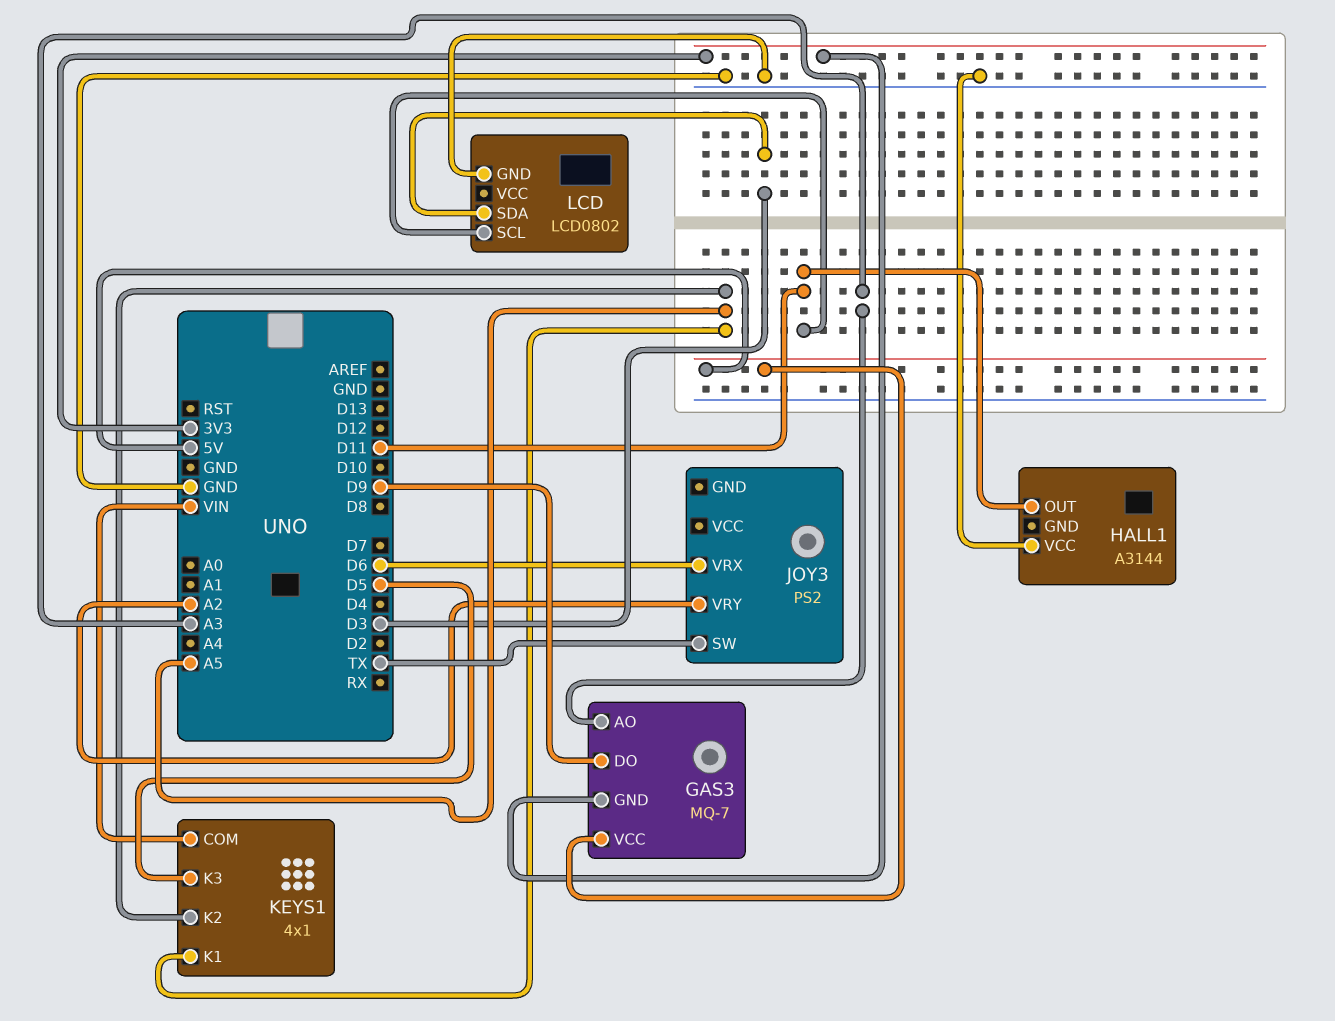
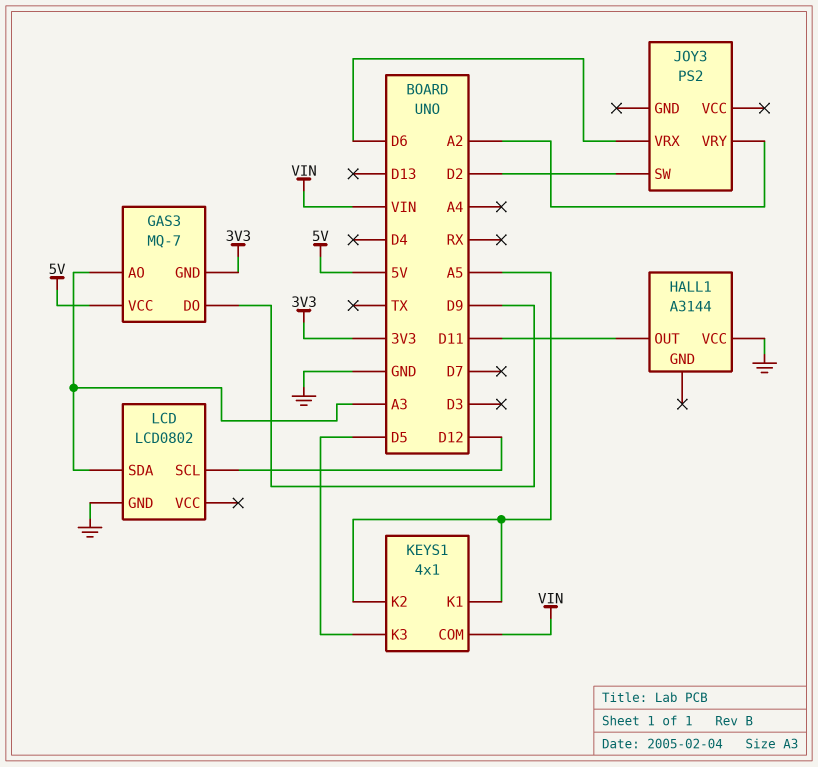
JOY3 pin SW: TX -> D2
LCD pin SCL: D11 -> D12
LCD pin SDA: D3 -> A3

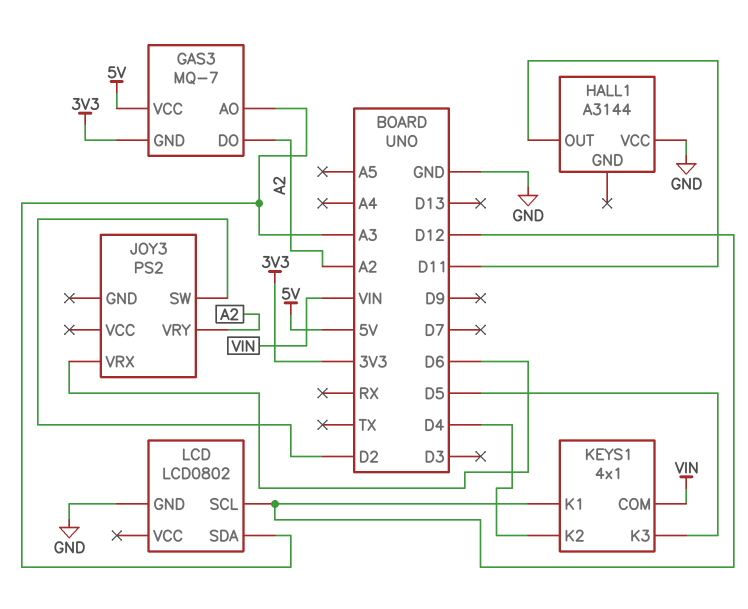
GAS3 pin DO: D9 -> A2
KEYS1 pin K1: A5 -> D12
KEYS1 pin K2: A5 -> D4

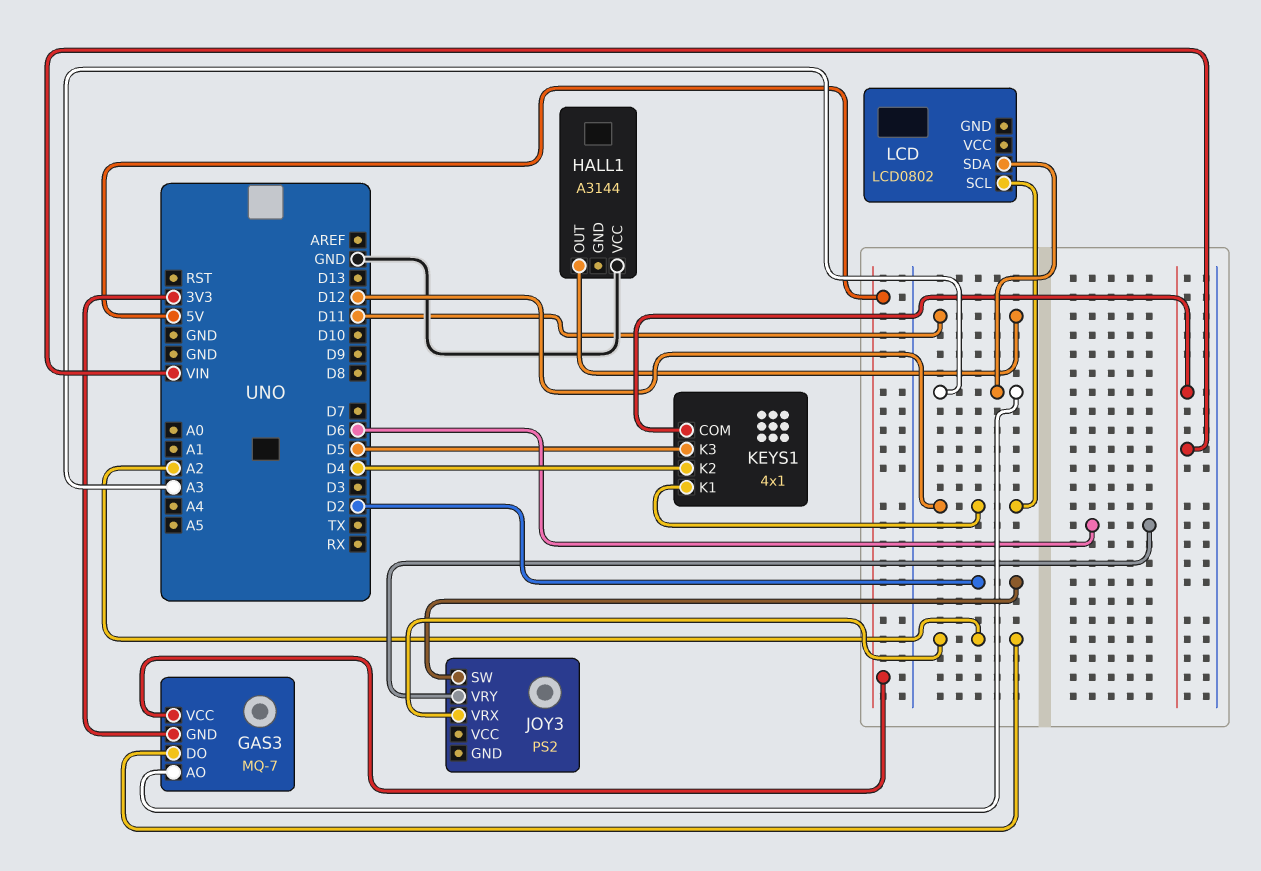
JOY3 pin VRX: D6 -> A2
JOY3 pin VRY: A2 -> D6
LCD pin GND: GND -> none

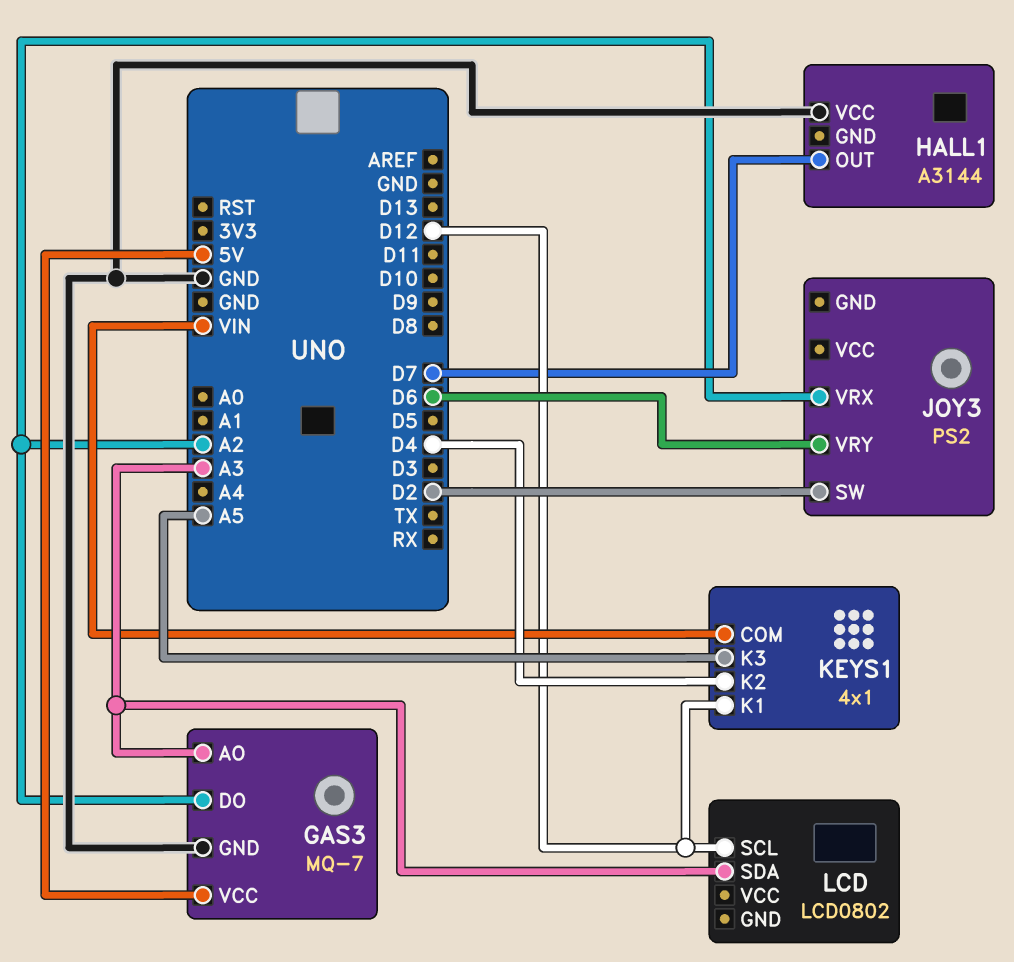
GAS3 pin GND: 3V3 -> GND
HALL1 pin OUT: D11 -> D7
KEYS1 pin K3: D5 -> A5

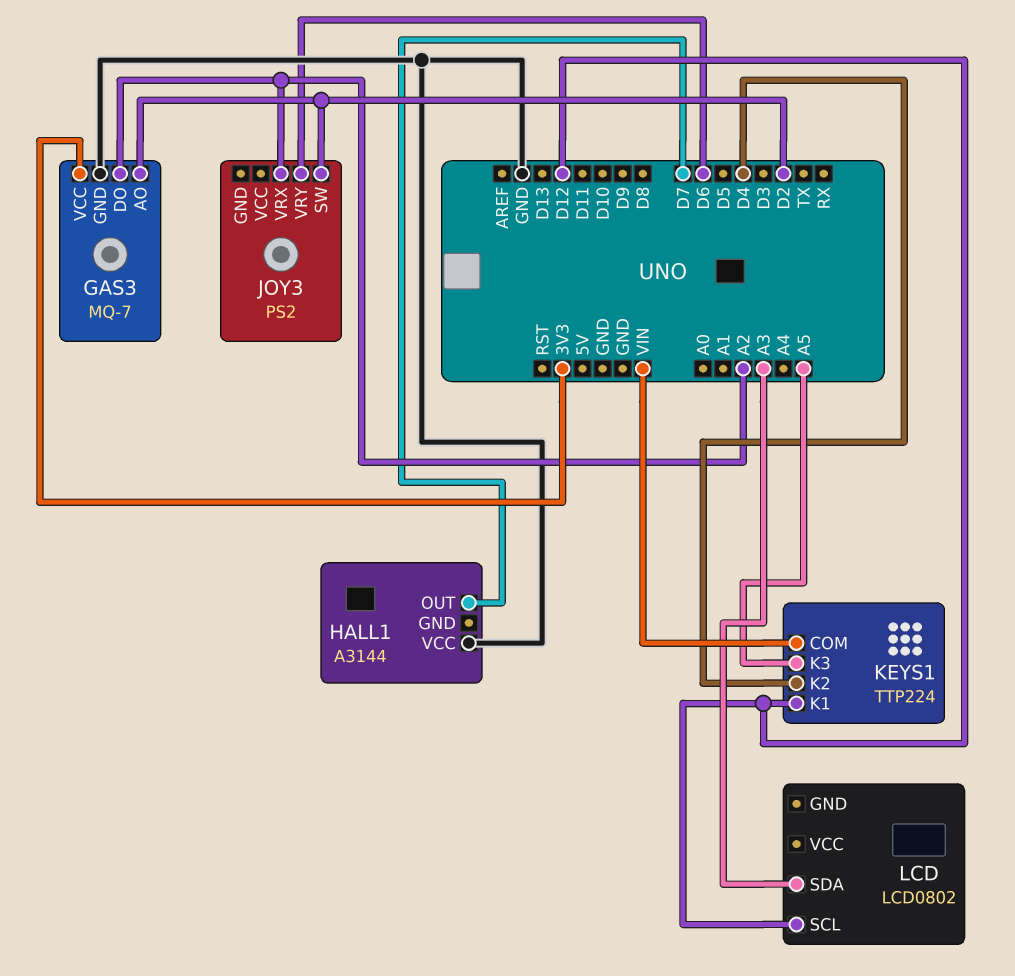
GAS3 pin AO: A3 -> D2
GAS3 pin VCC: 5V -> 3V3
KEYS1: 4x1 -> TTP224

